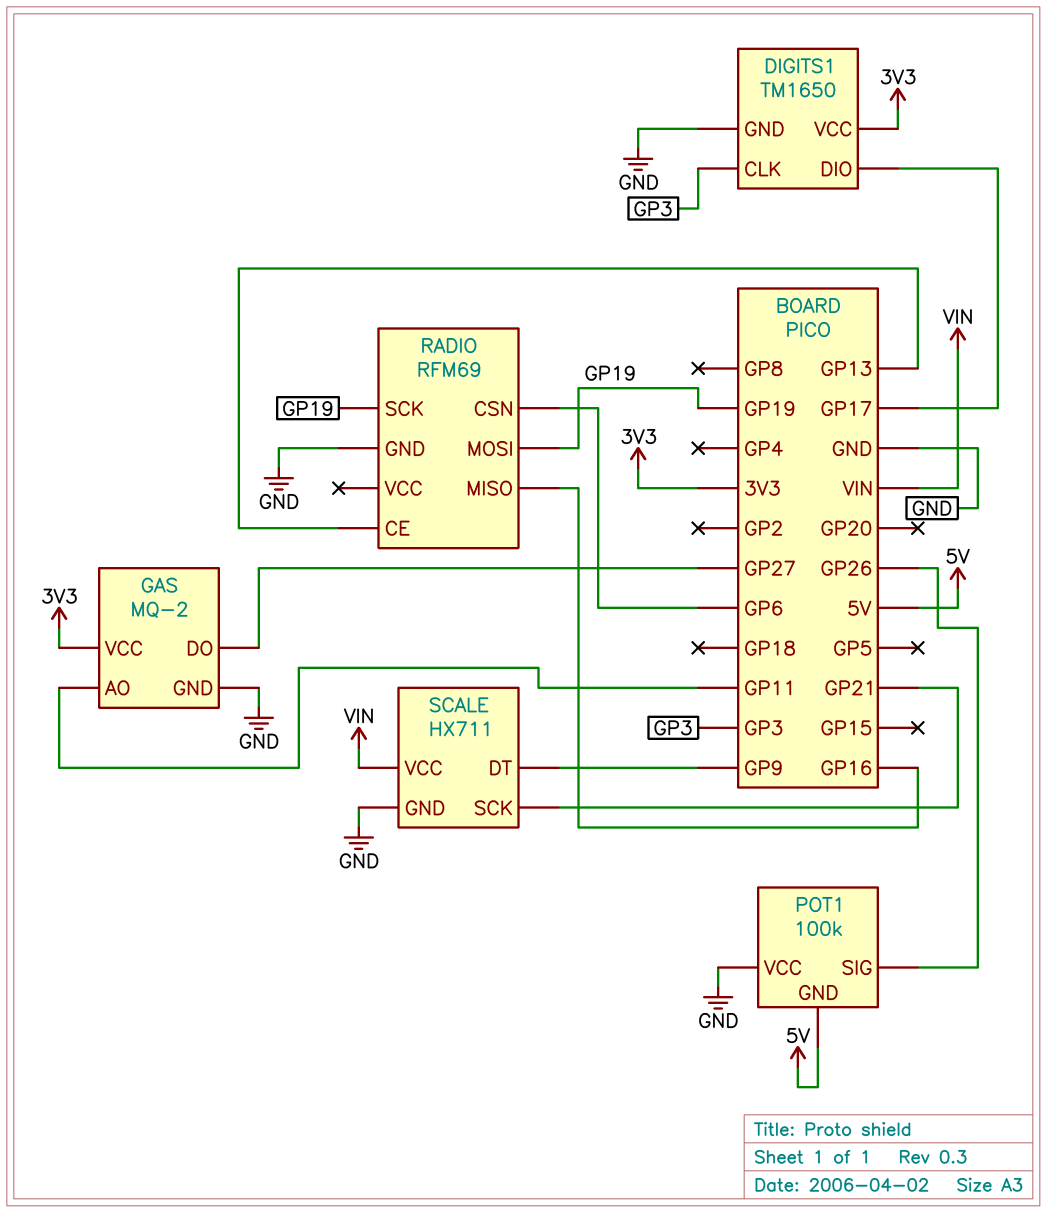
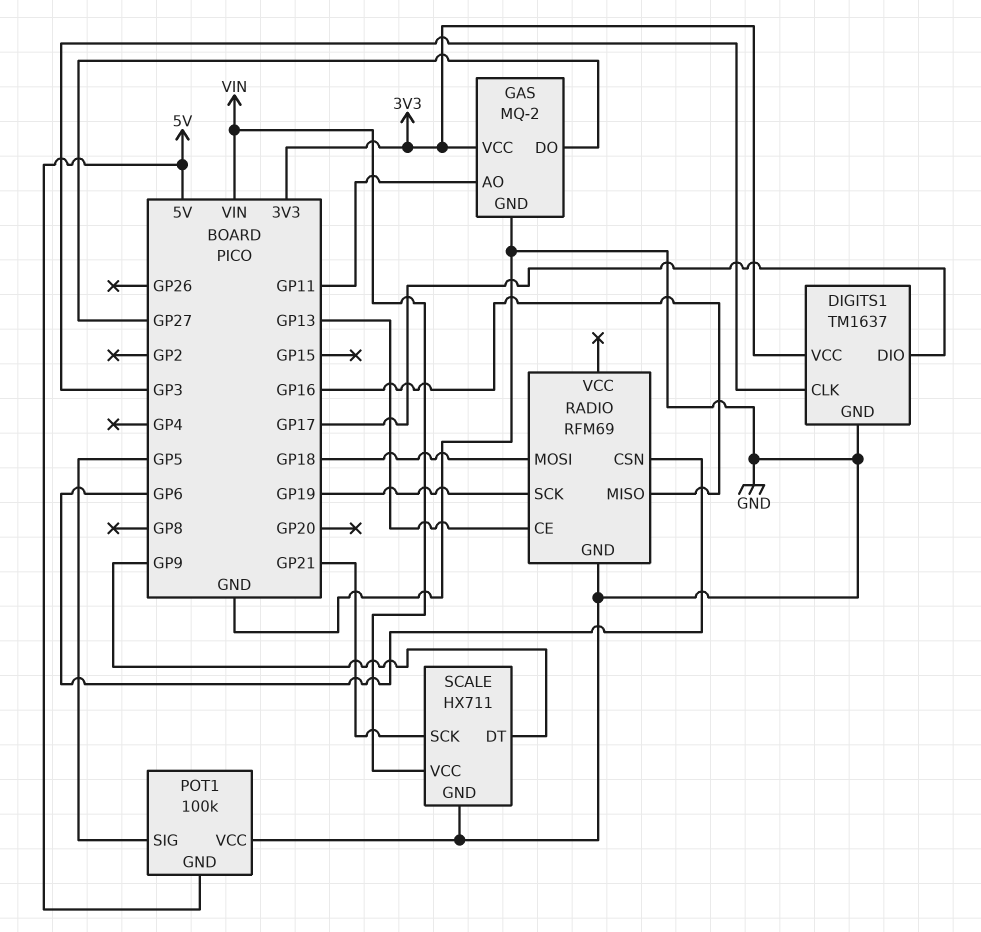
DIGITS1: TM1650 -> TM1637
POT1 pin SIG: GP26 -> GP5
RADIO pin MOSI: GP19 -> GP18

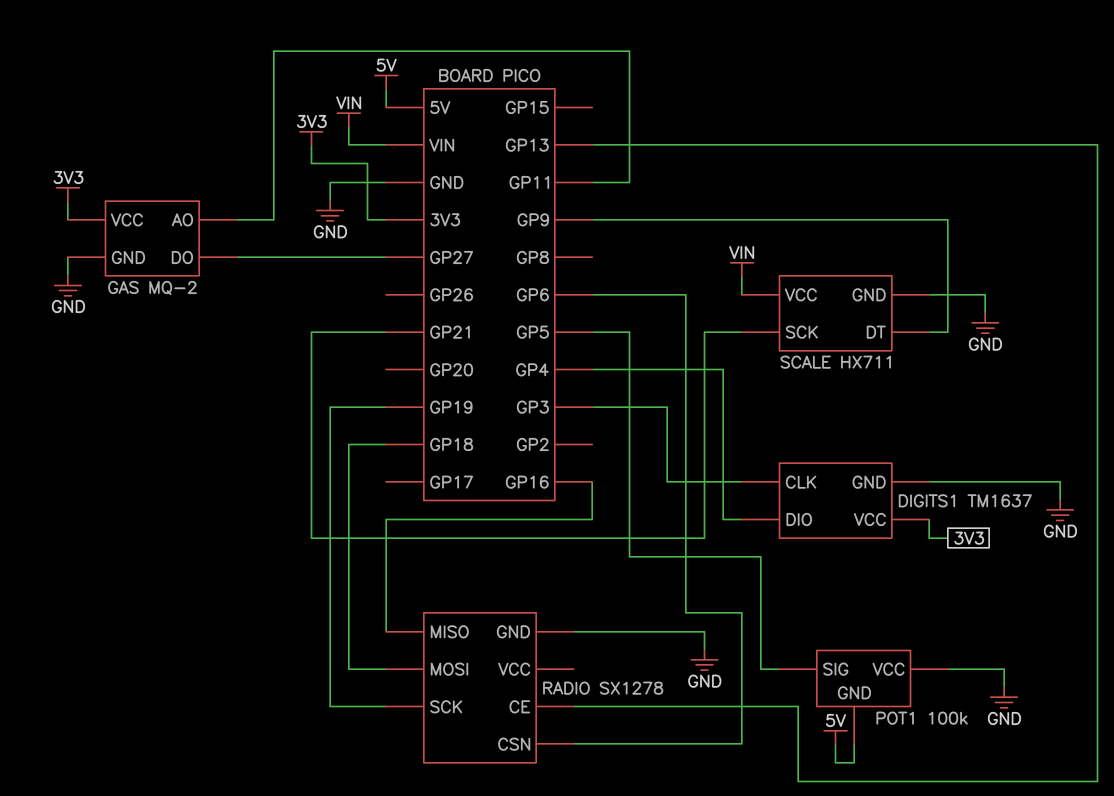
DIGITS1 pin DIO: GP17 -> GP4
RADIO: RFM69 -> SX1278

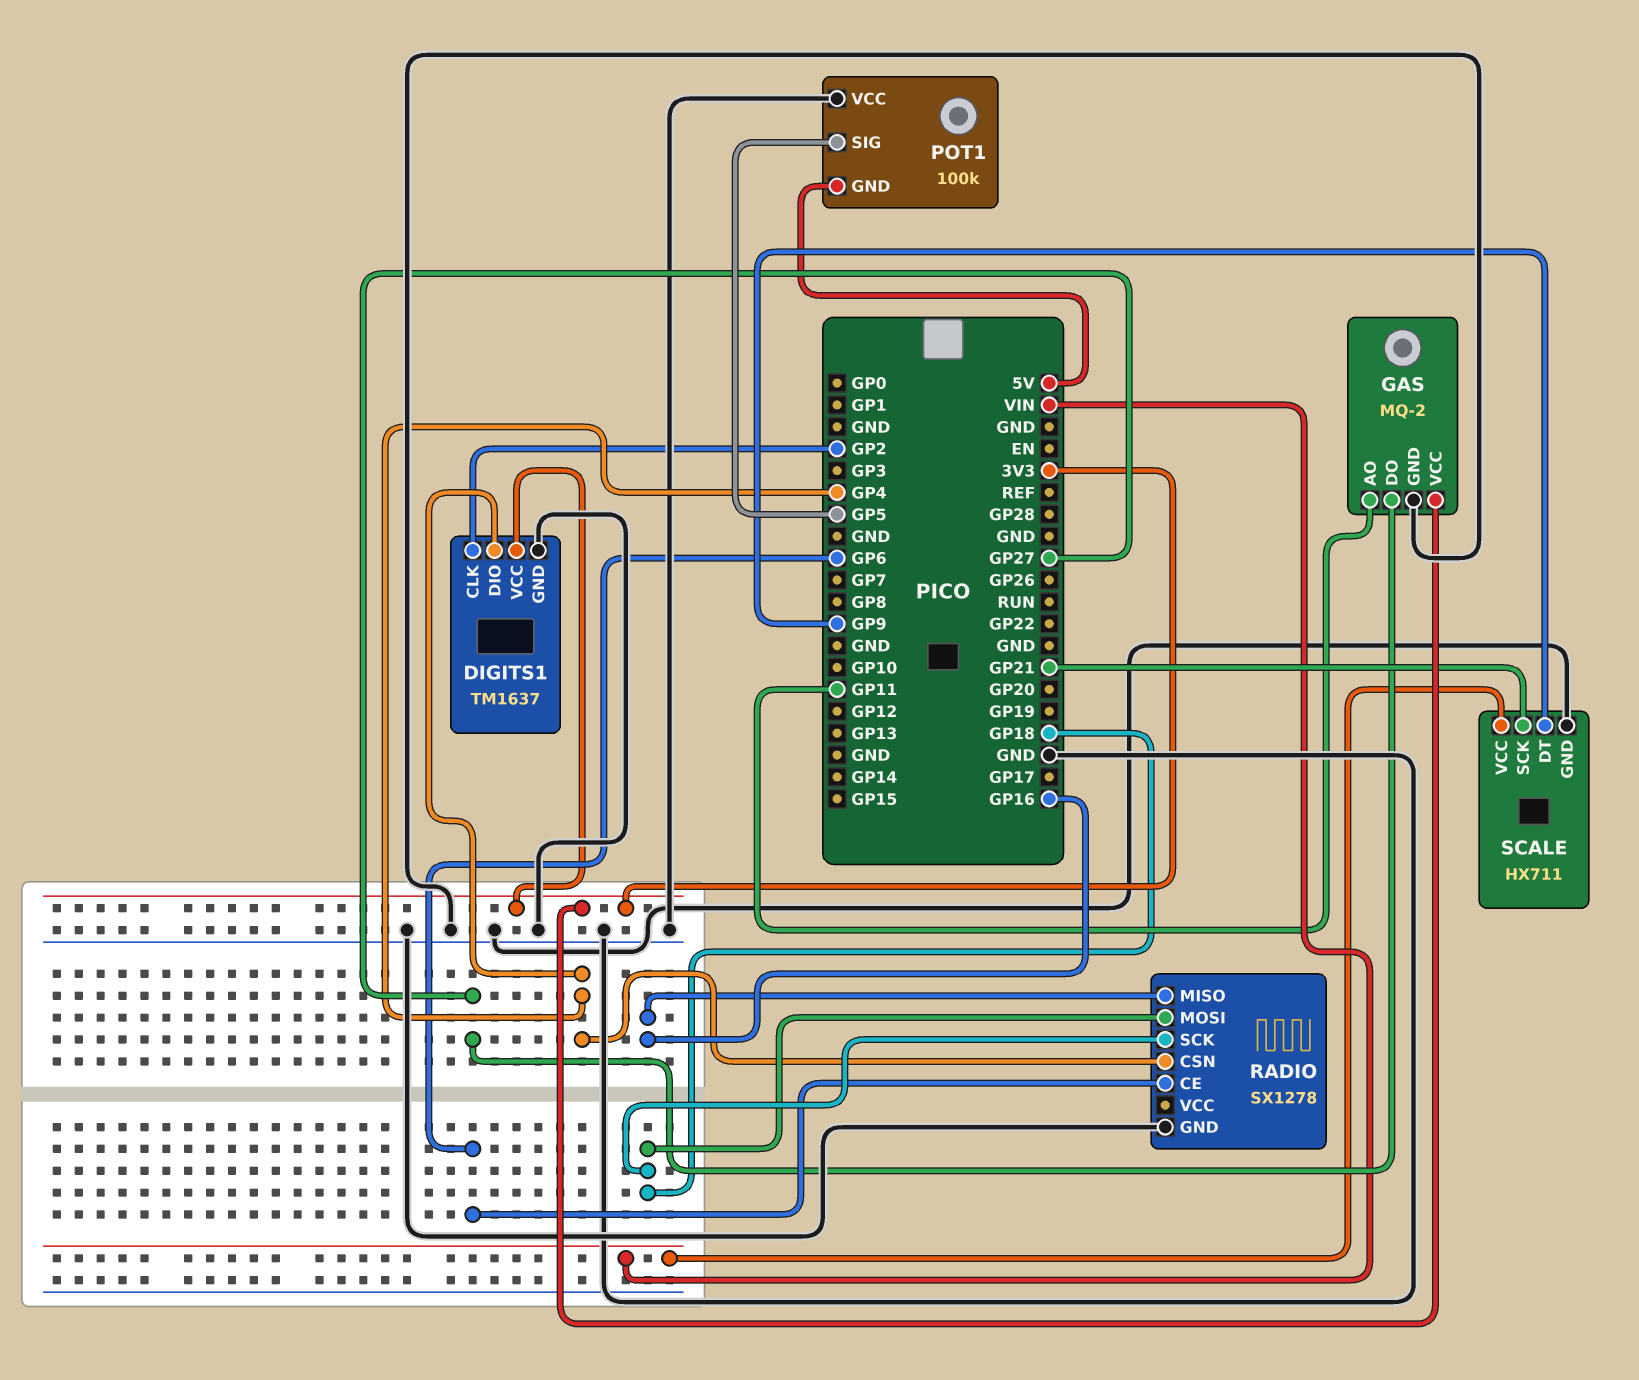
DIGITS1 pin CLK: GP3 -> GP2
RADIO pin CE: GP13 -> GP6
RADIO pin CSN: GP6 -> GP4
RADIO pin SCK: GP19 -> GP18

